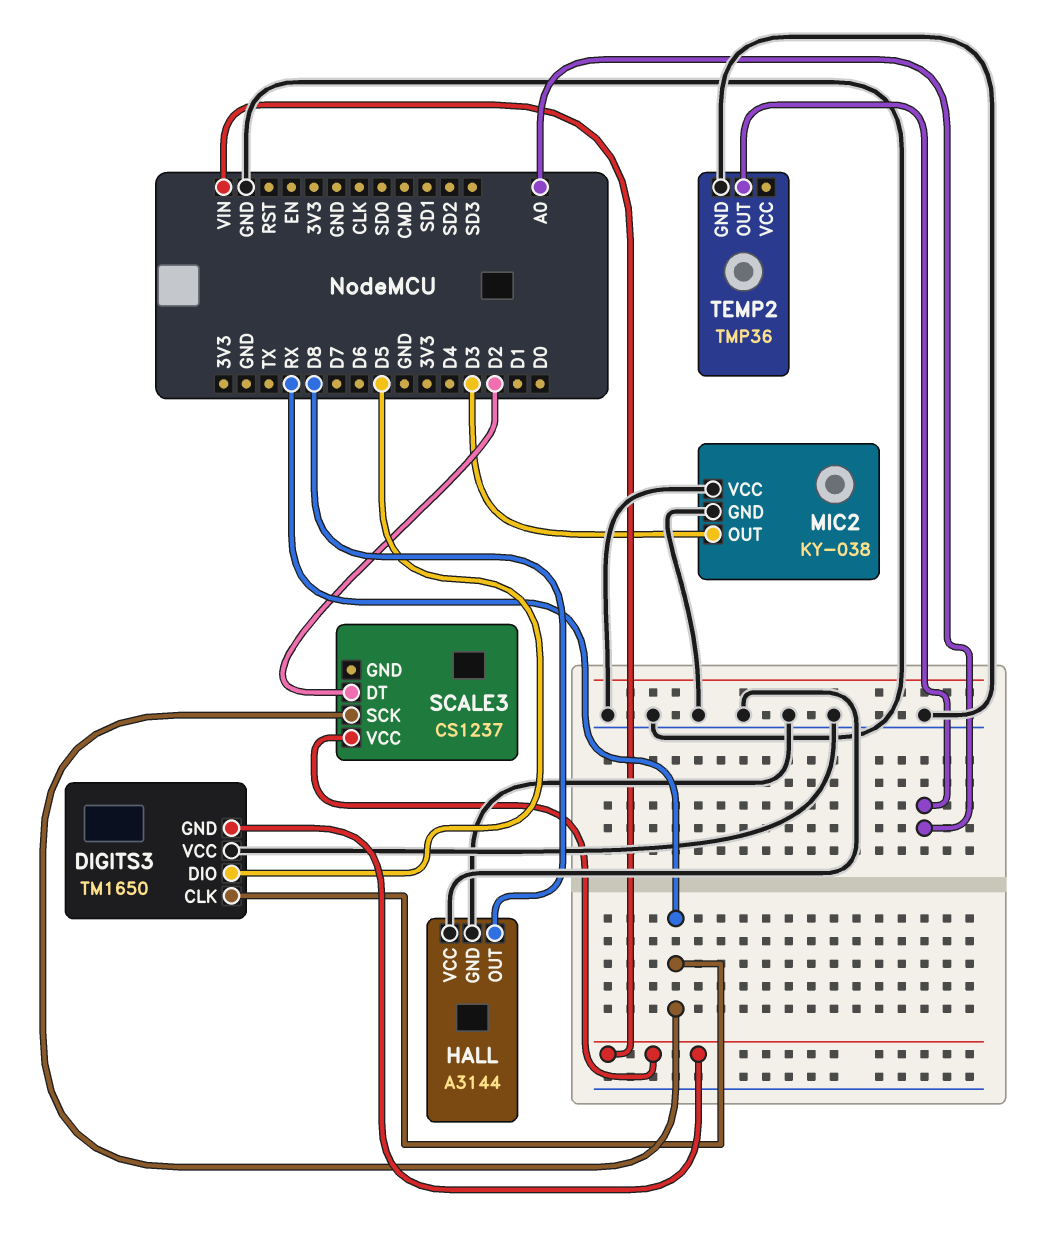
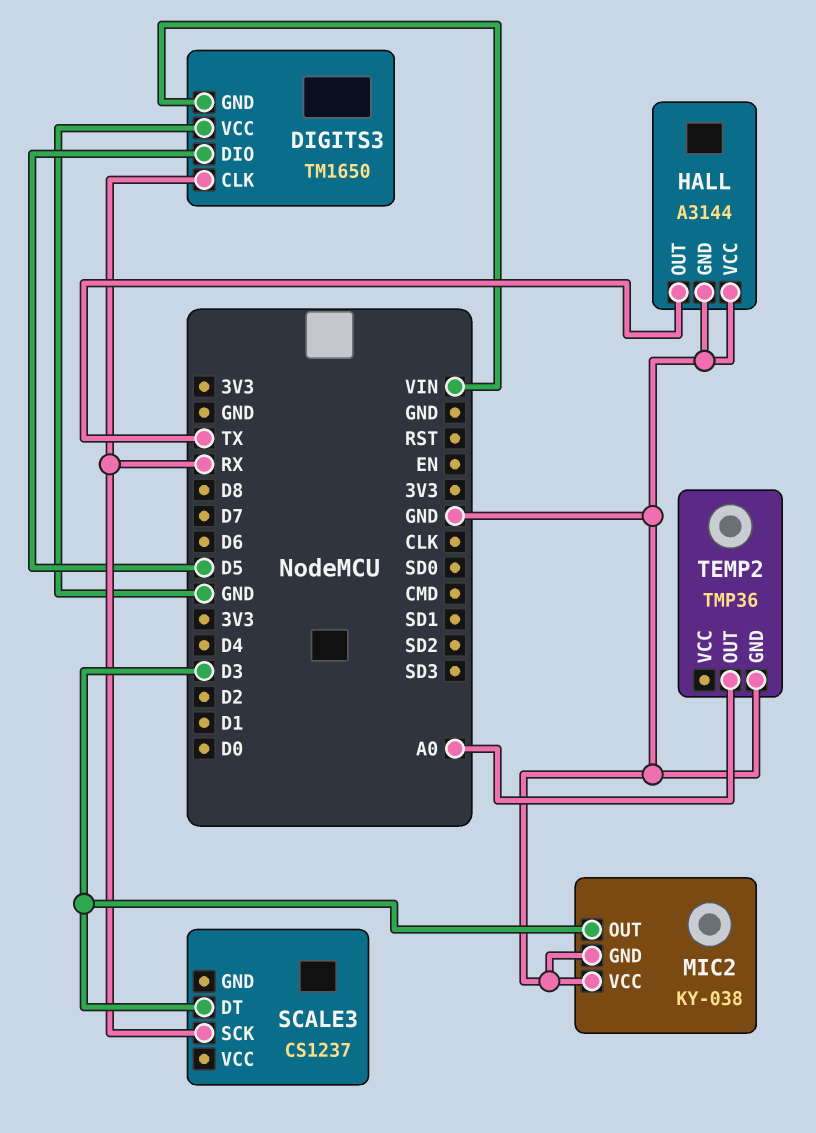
HALL pin OUT: D8 -> TX
SCALE3 pin DT: D2 -> D3
SCALE3 pin VCC: VIN -> none

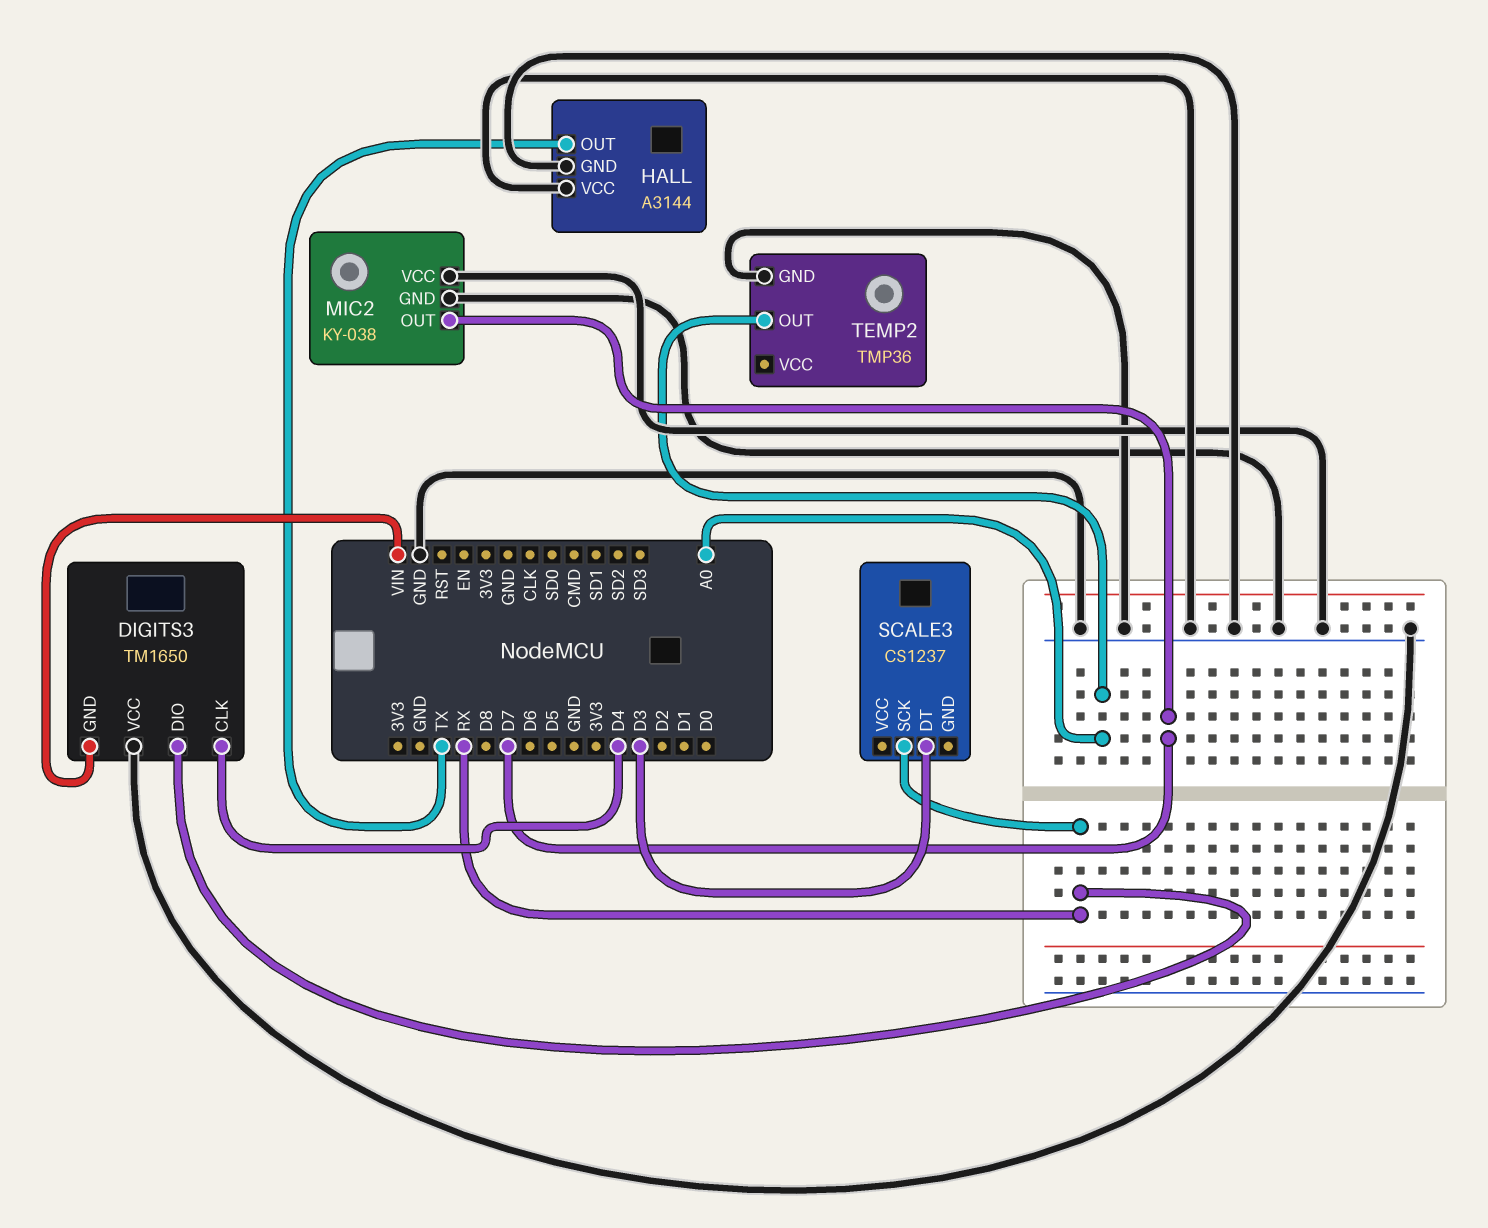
DIGITS3 pin CLK: RX -> D4
DIGITS3 pin DIO: D5 -> RX
MIC2 pin OUT: D3 -> D7

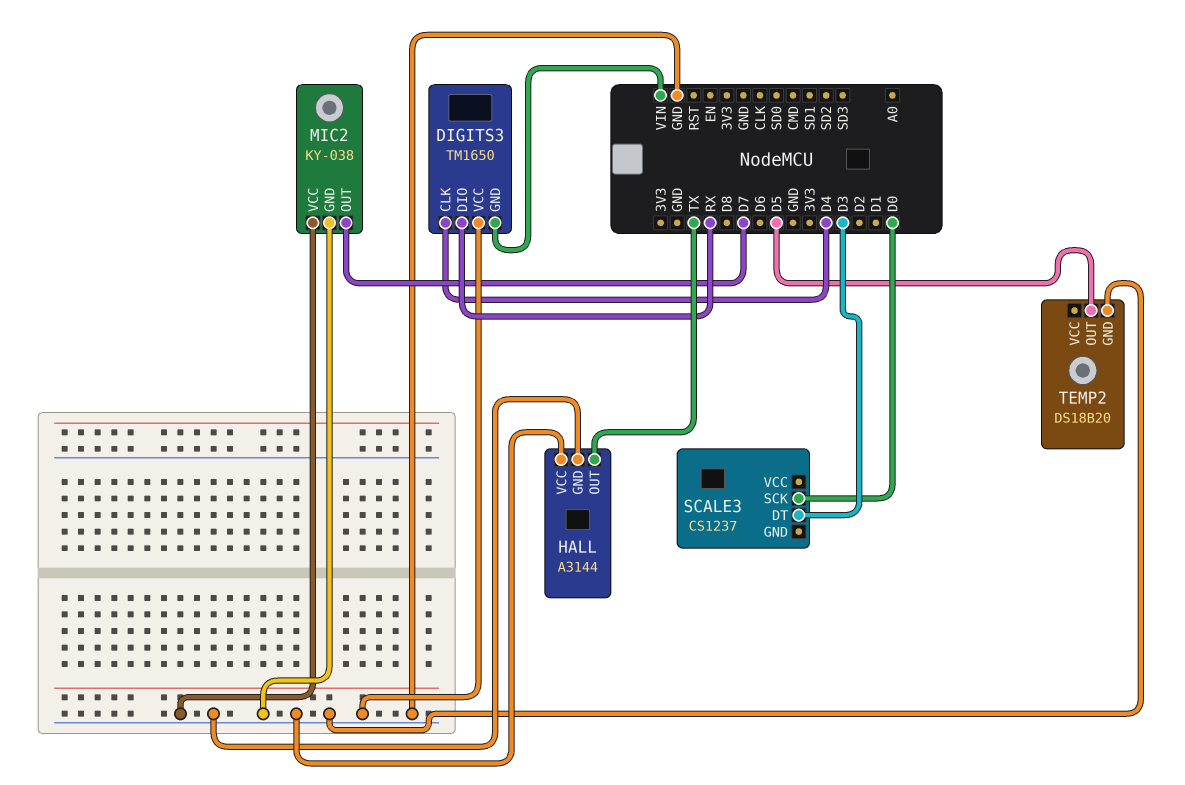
SCALE3 pin SCK: RX -> D0
TEMP2: TMP36 -> DS18B20
TEMP2 pin OUT: A0 -> D5

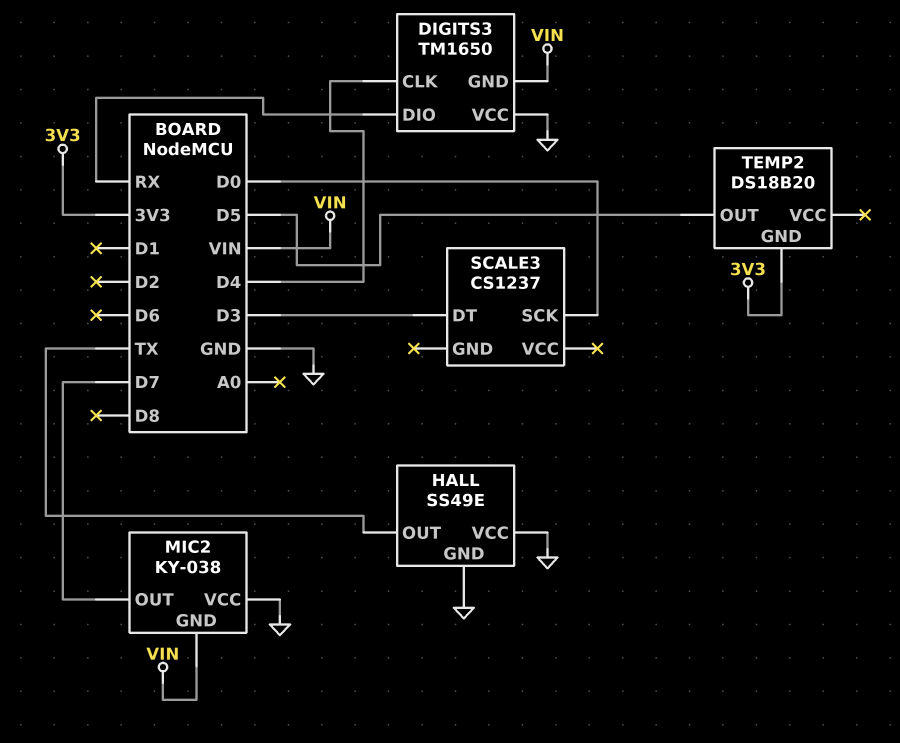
HALL: A3144 -> SS49E
MIC2 pin GND: GND -> VIN
TEMP2 pin GND: GND -> 3V3

